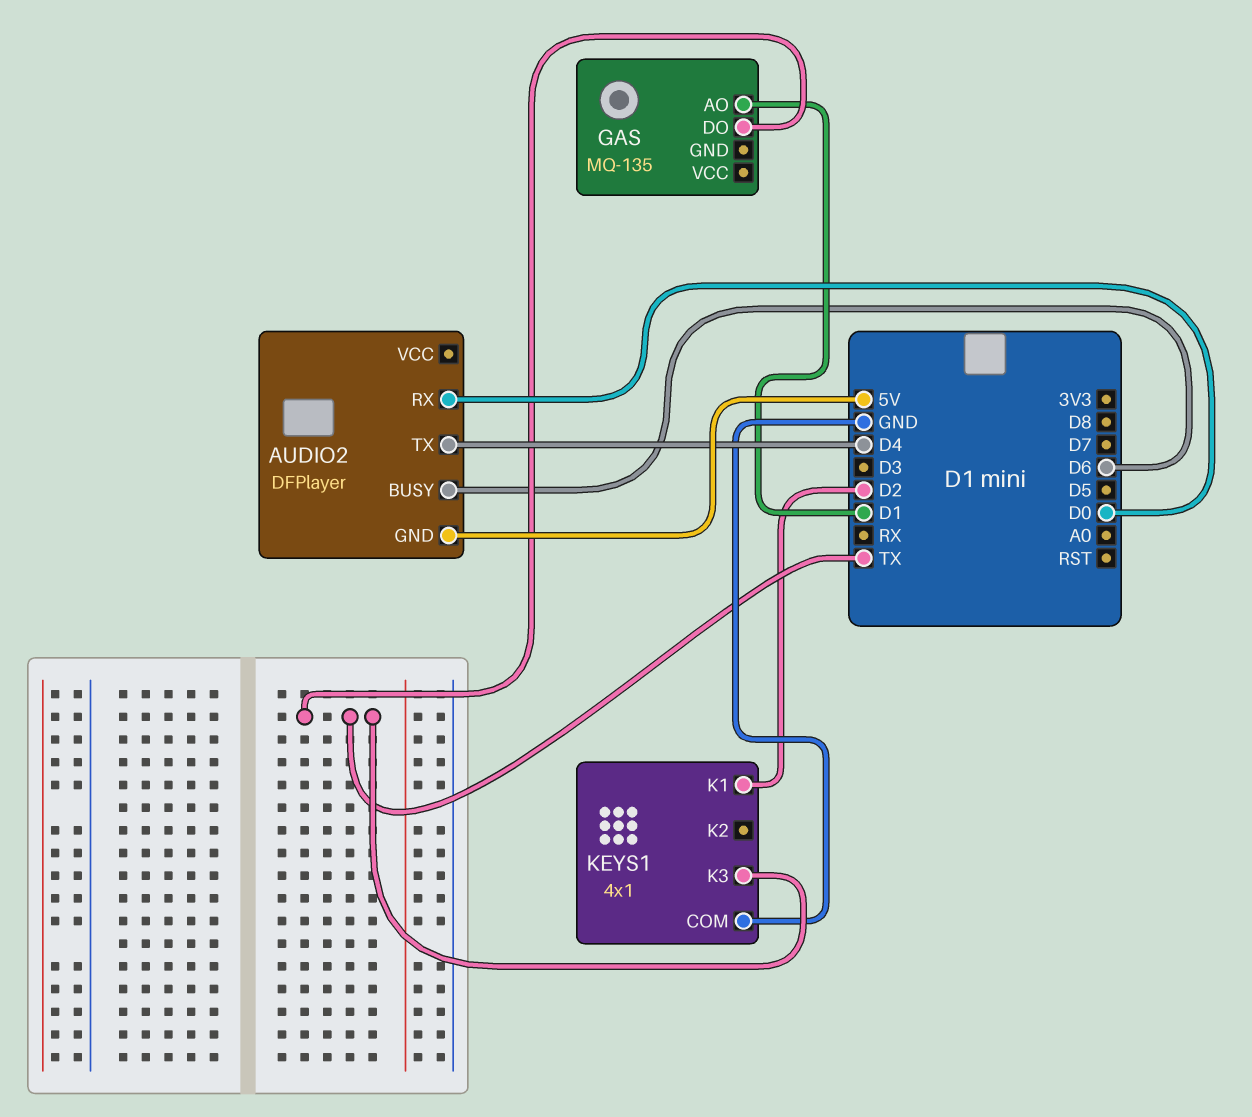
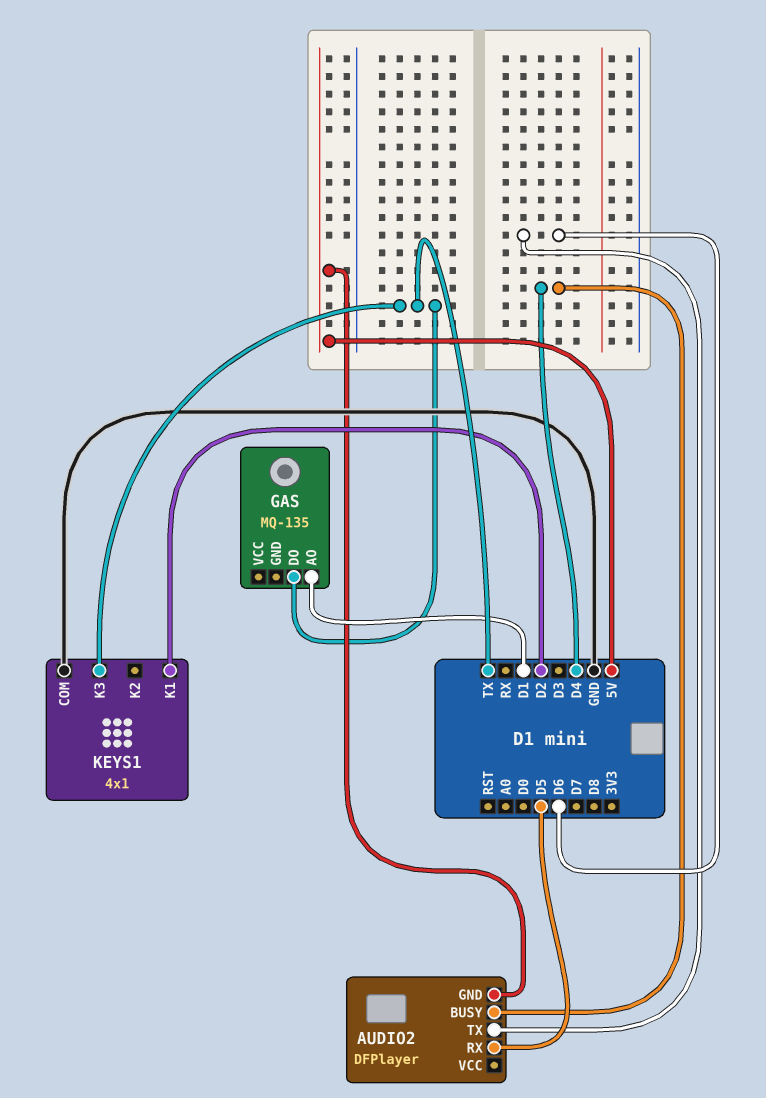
AUDIO2 pin BUSY: D6 -> D4
AUDIO2 pin RX: D0 -> D5
AUDIO2 pin TX: D4 -> D6

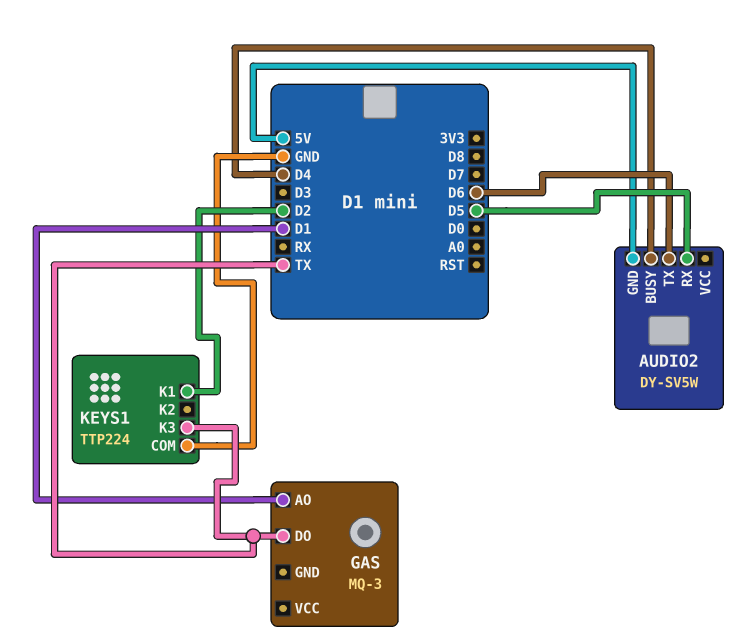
AUDIO2: DFPlayer -> DY-SV5W
GAS: MQ-135 -> MQ-3
KEYS1: 4x1 -> TTP224

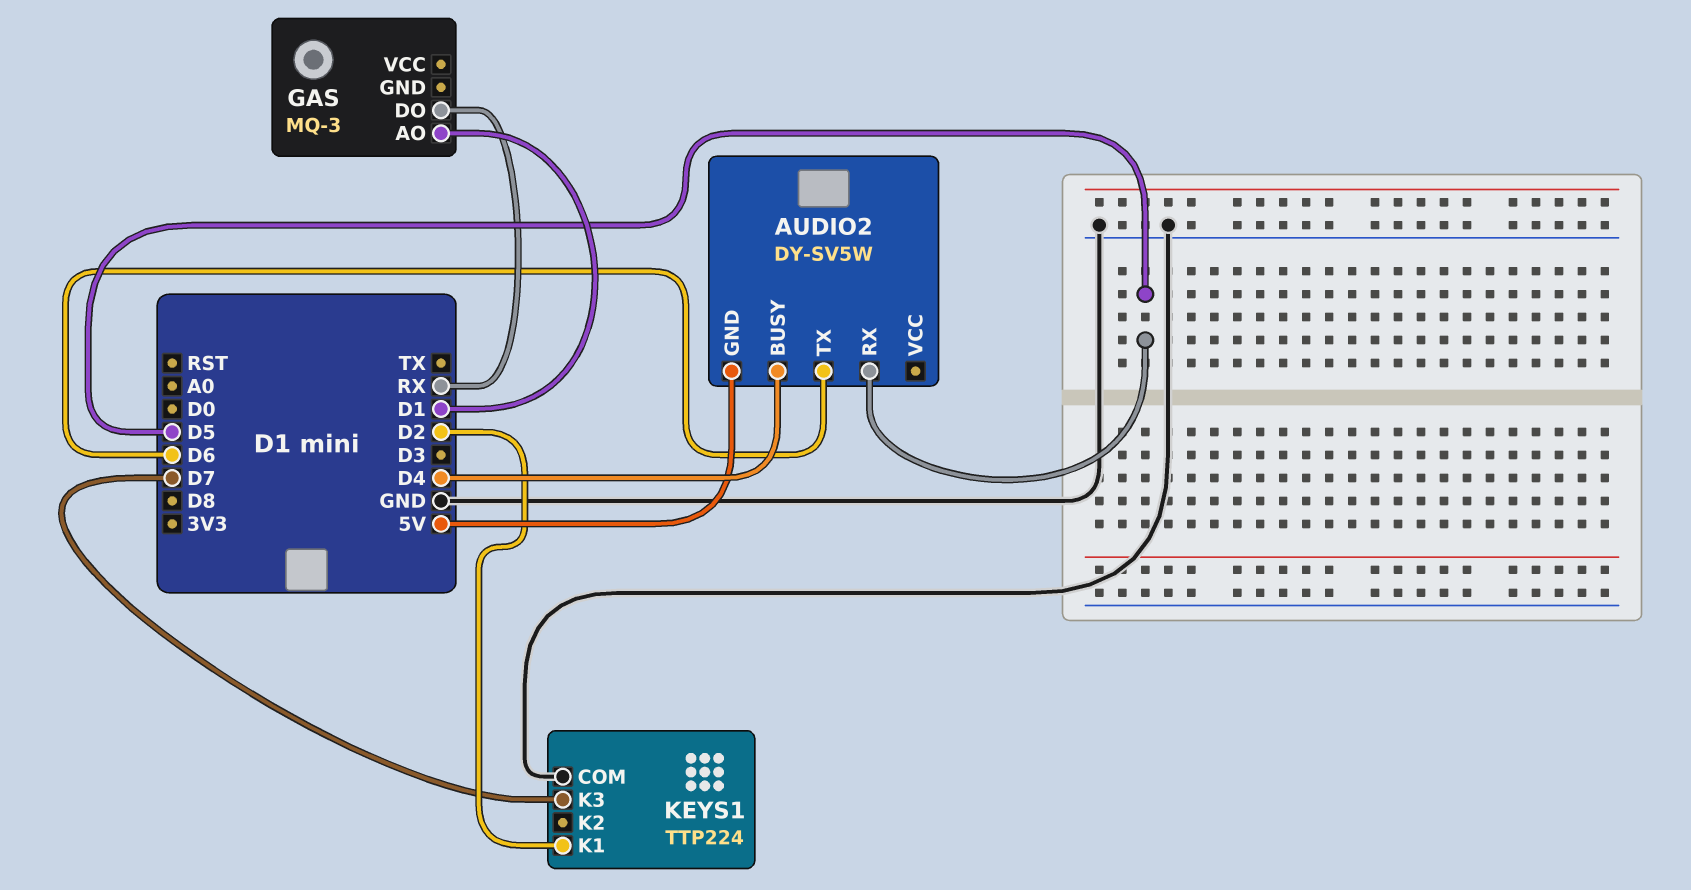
GAS pin DO: TX -> RX
KEYS1 pin K3: TX -> D7

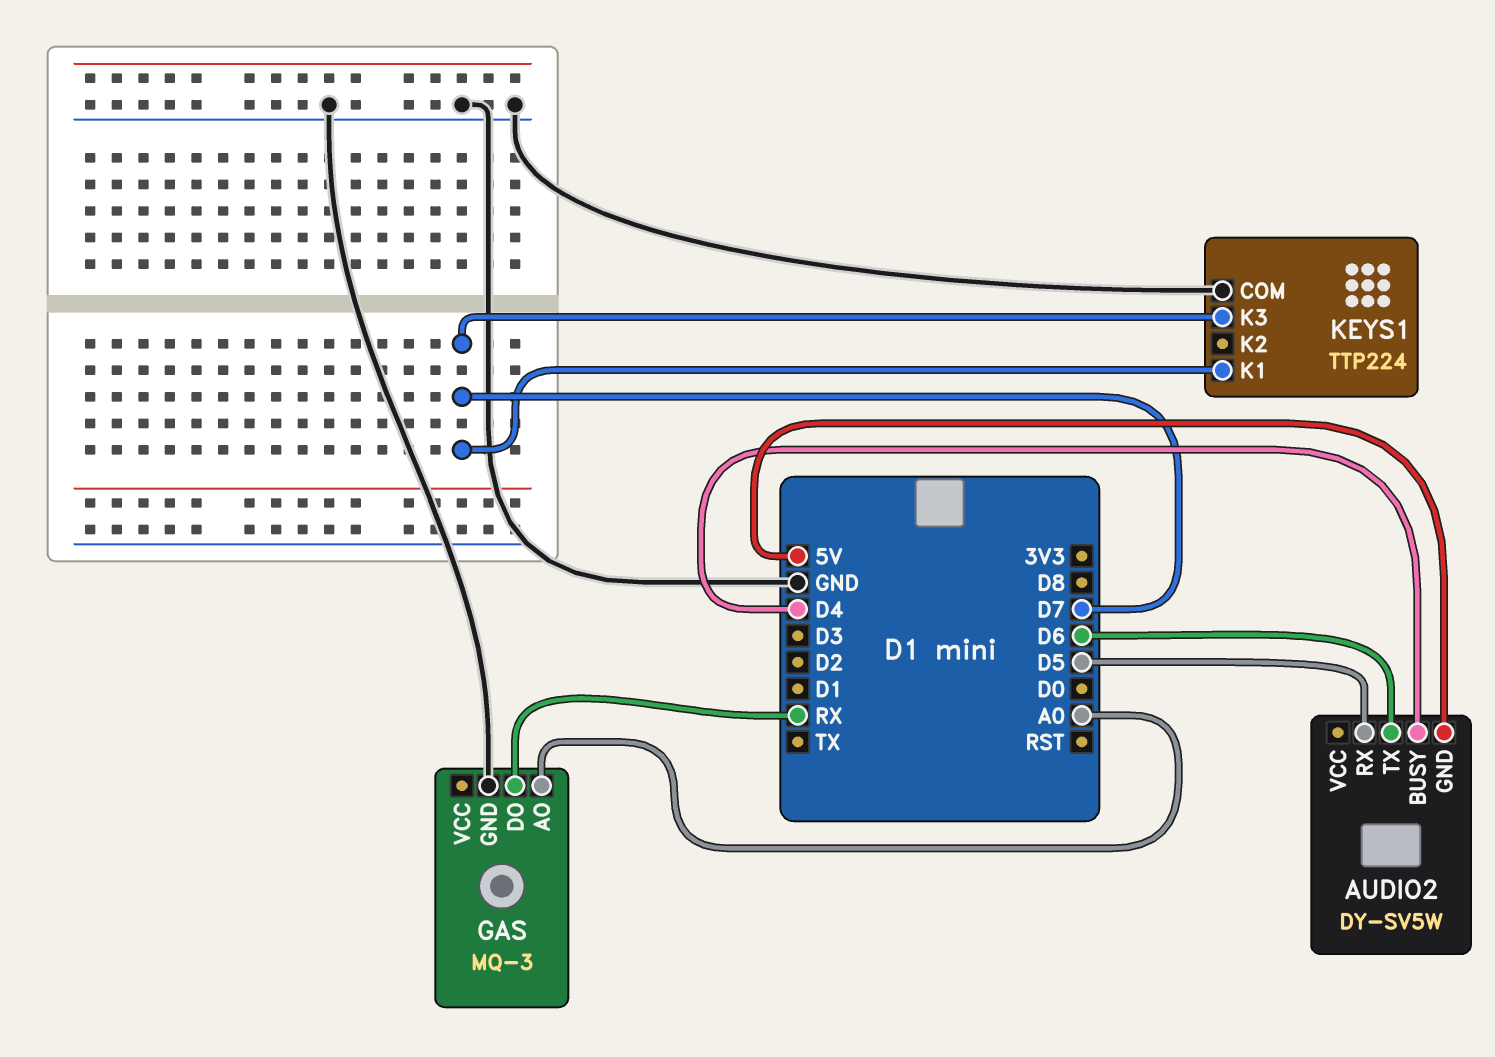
GAS pin AO: D1 -> A0
GAS pin GND: none -> GND
KEYS1 pin K1: D2 -> D7

